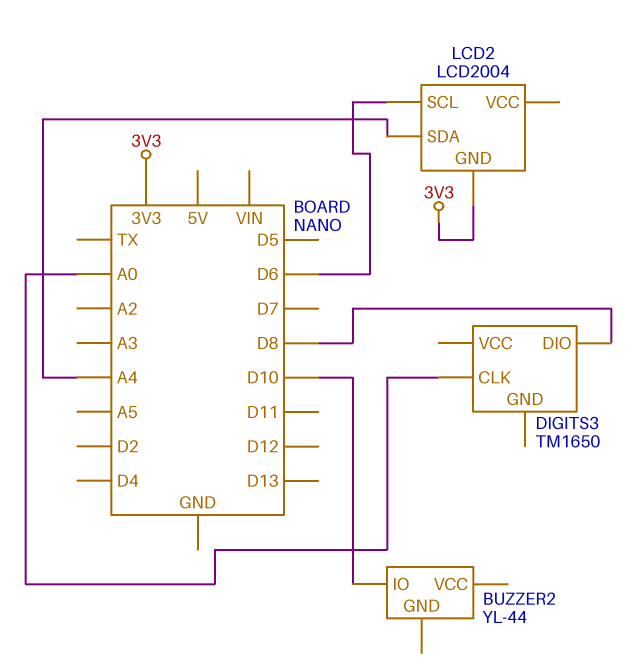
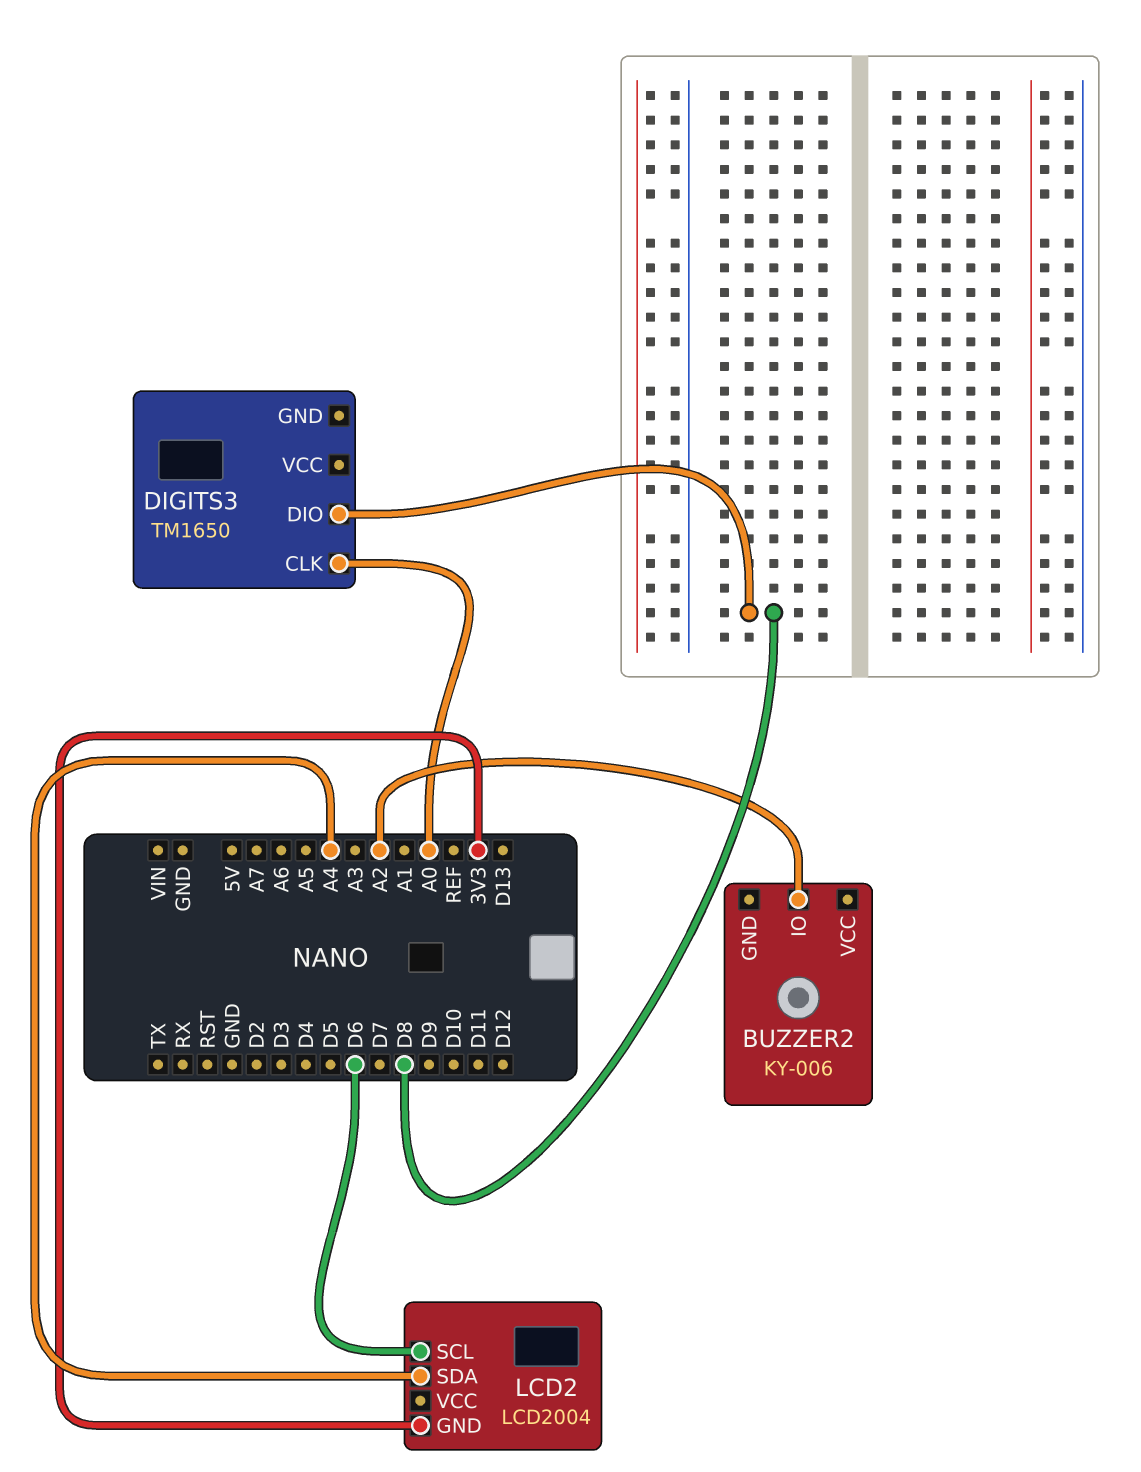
BUZZER2: YL-44 -> KY-006
BUZZER2 pin IO: D10 -> A2

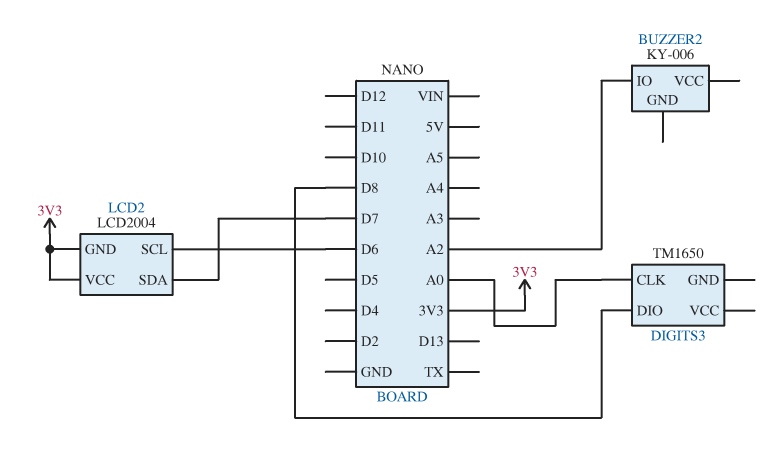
LCD2 pin SDA: A4 -> D7
LCD2 pin VCC: none -> 3V3

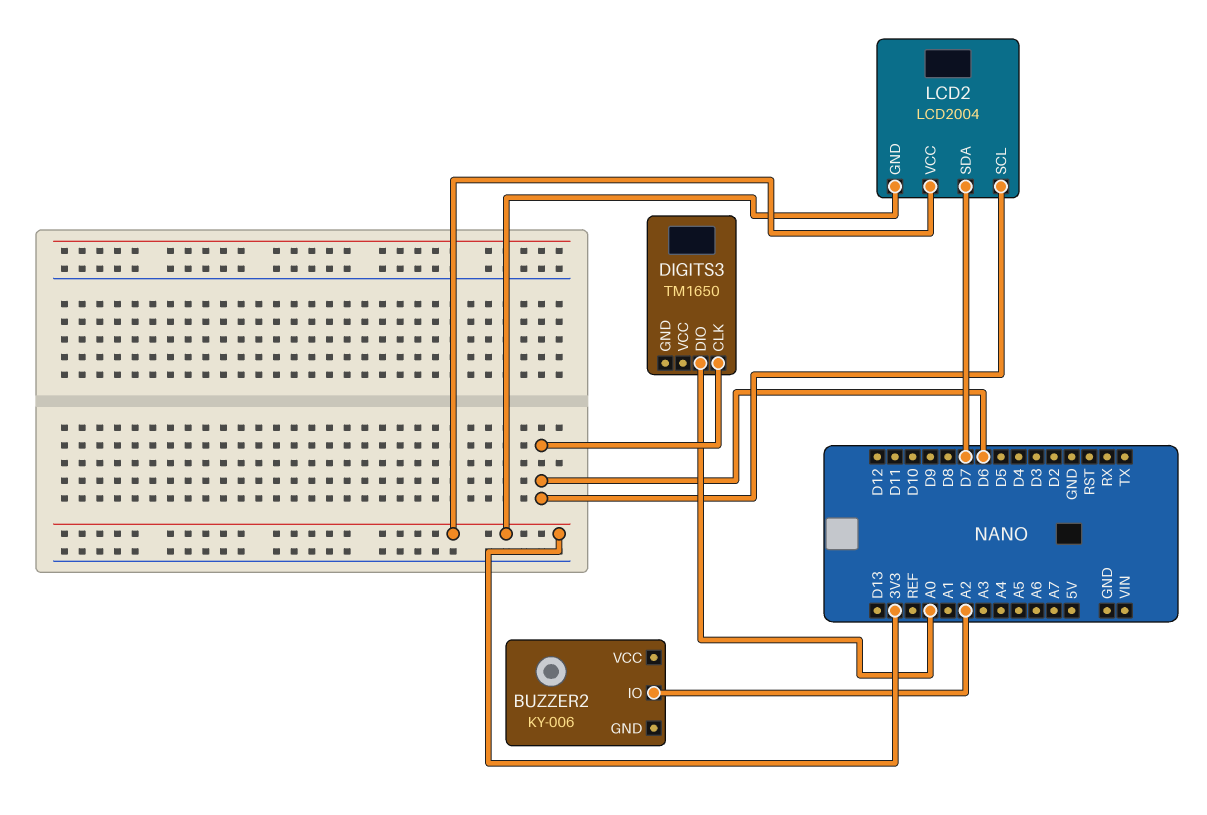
DIGITS3 pin CLK: A0 -> D6
DIGITS3 pin DIO: D8 -> A0

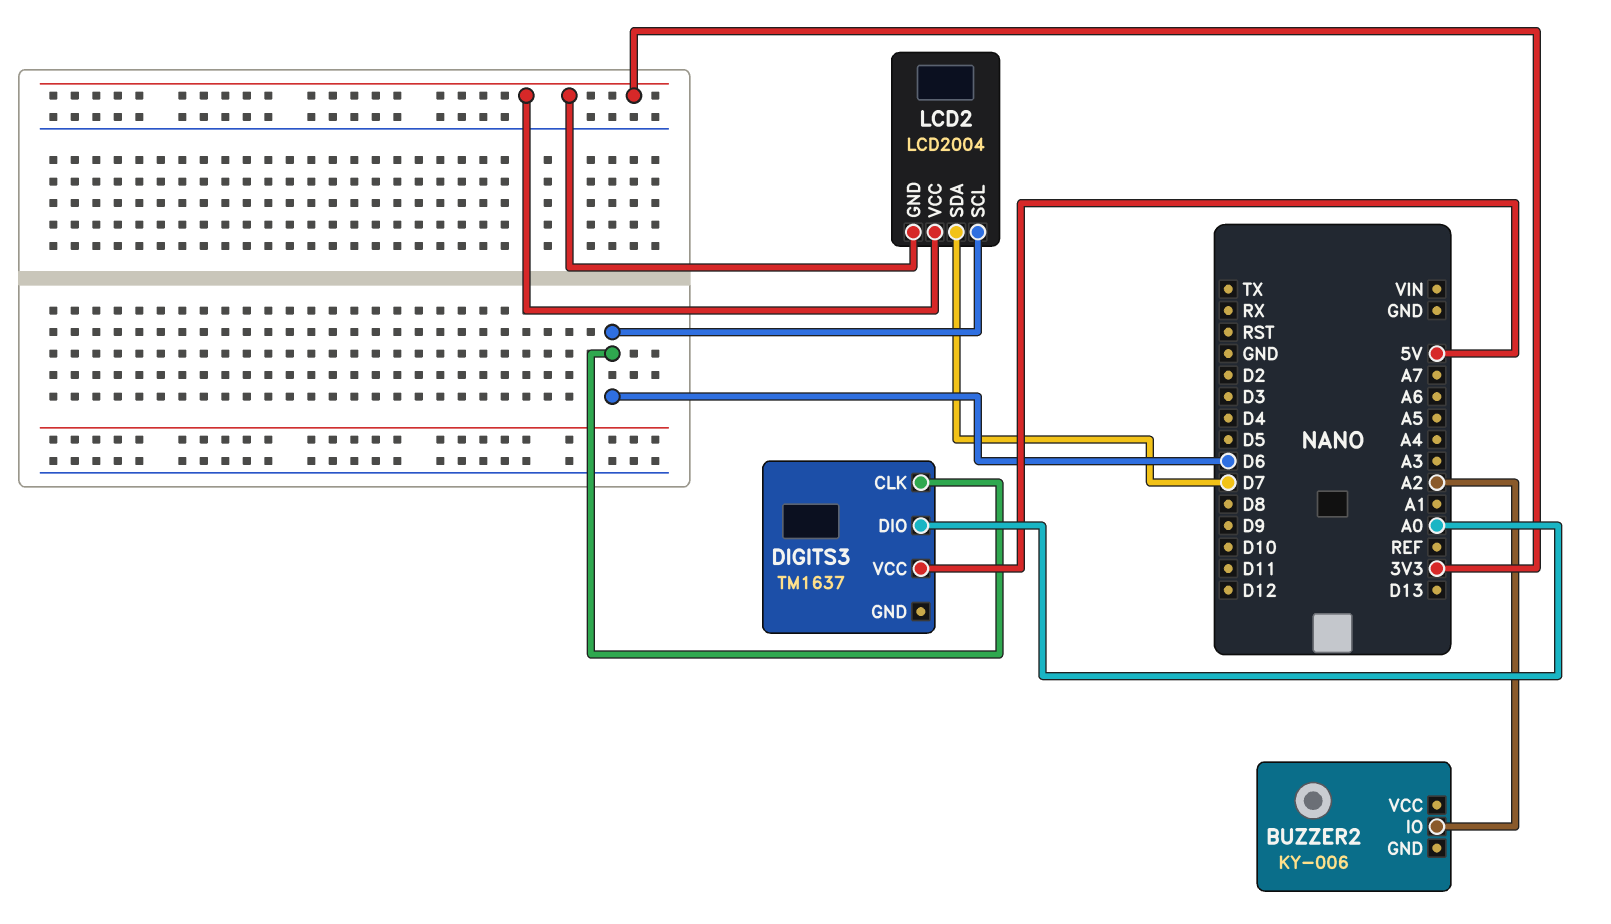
DIGITS3: TM1650 -> TM1637
DIGITS3 pin VCC: none -> 5V

